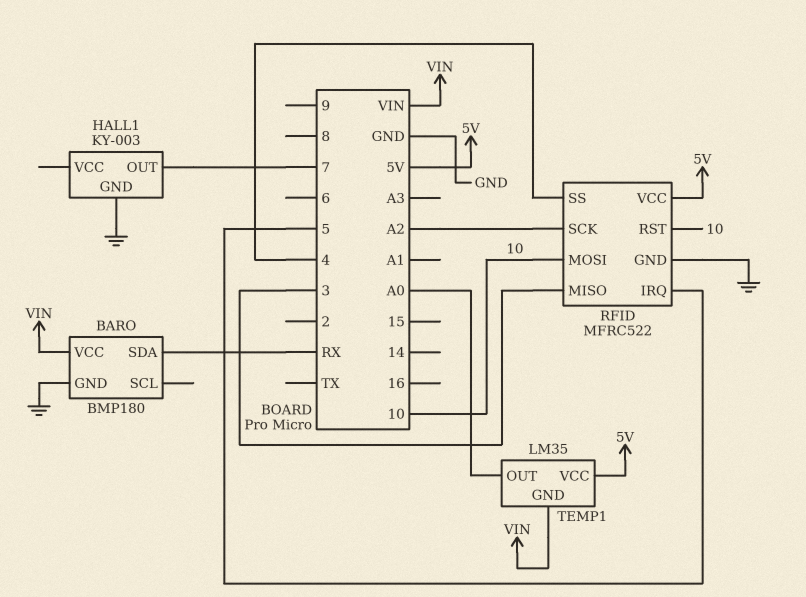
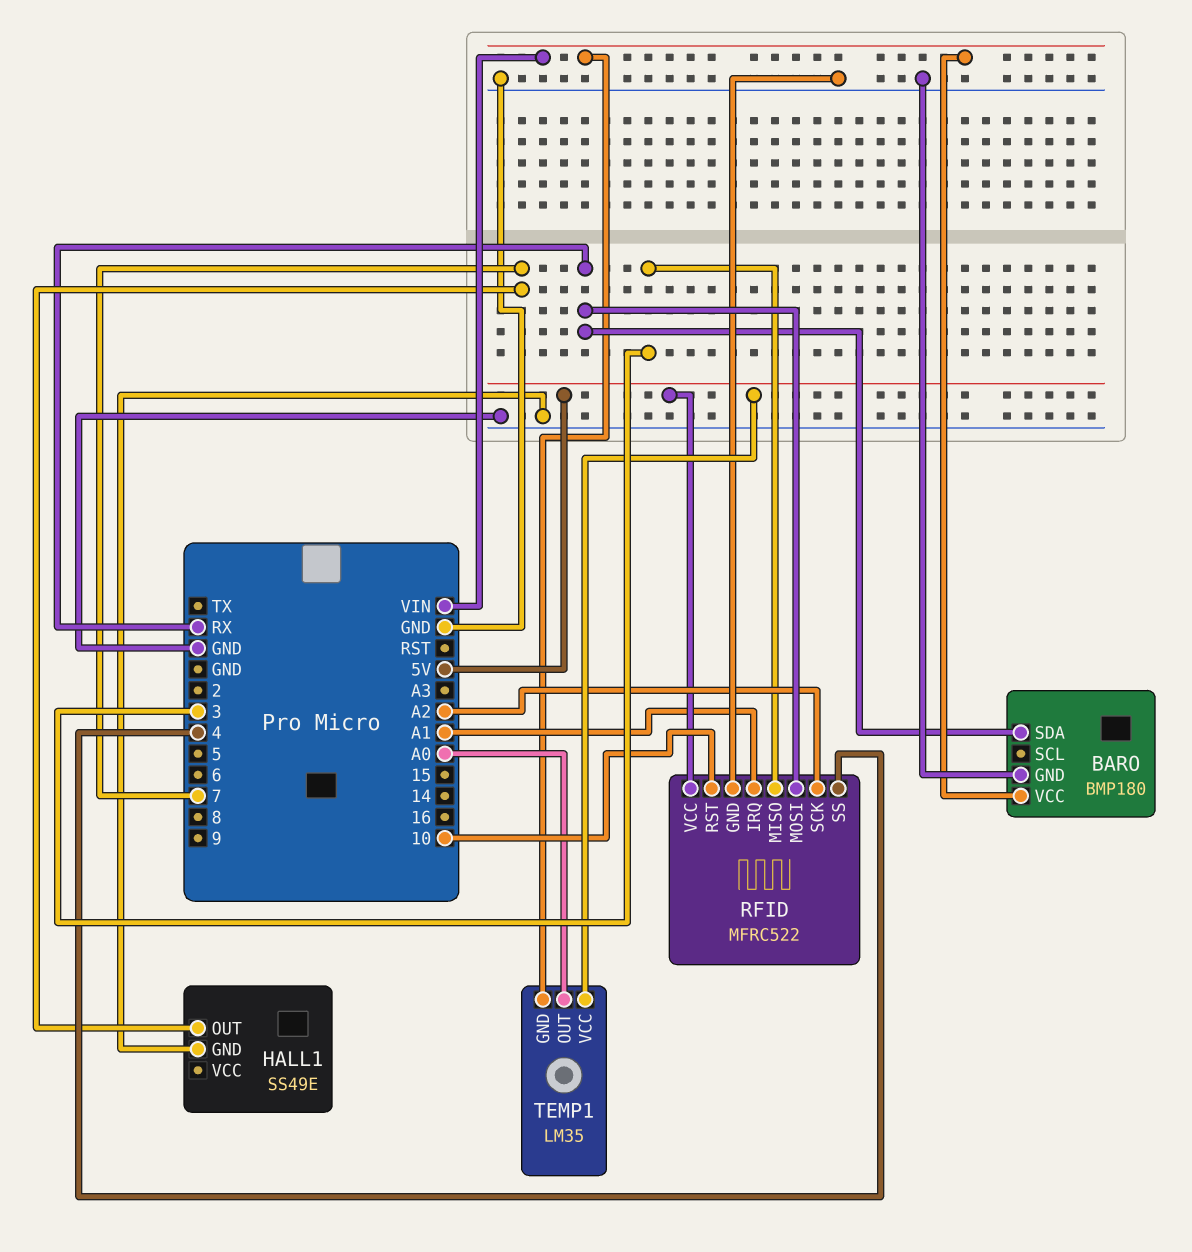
HALL1: KY-003 -> SS49E
RFID pin IRQ: 5 -> A1
RFID pin MOSI: 10 -> RX

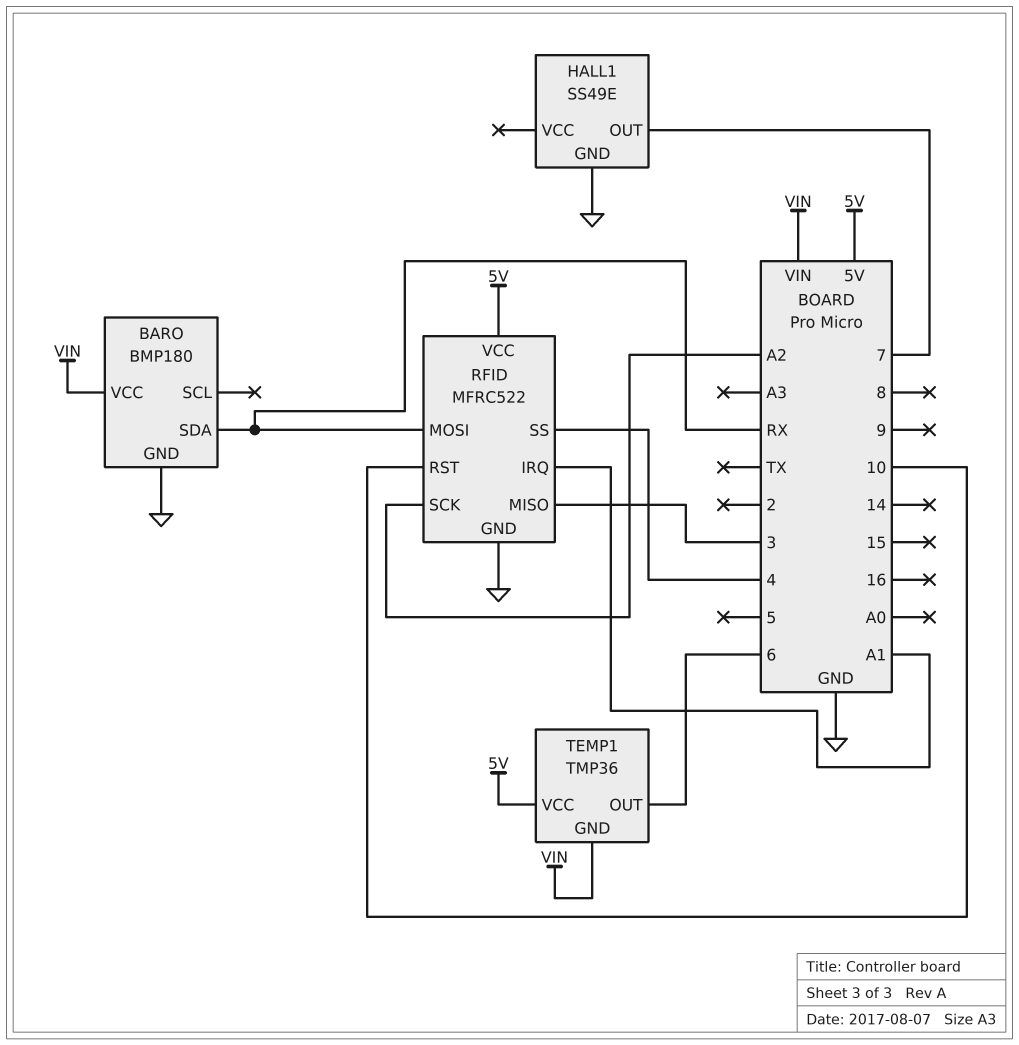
TEMP1: LM35 -> TMP36
TEMP1 pin OUT: A0 -> 6

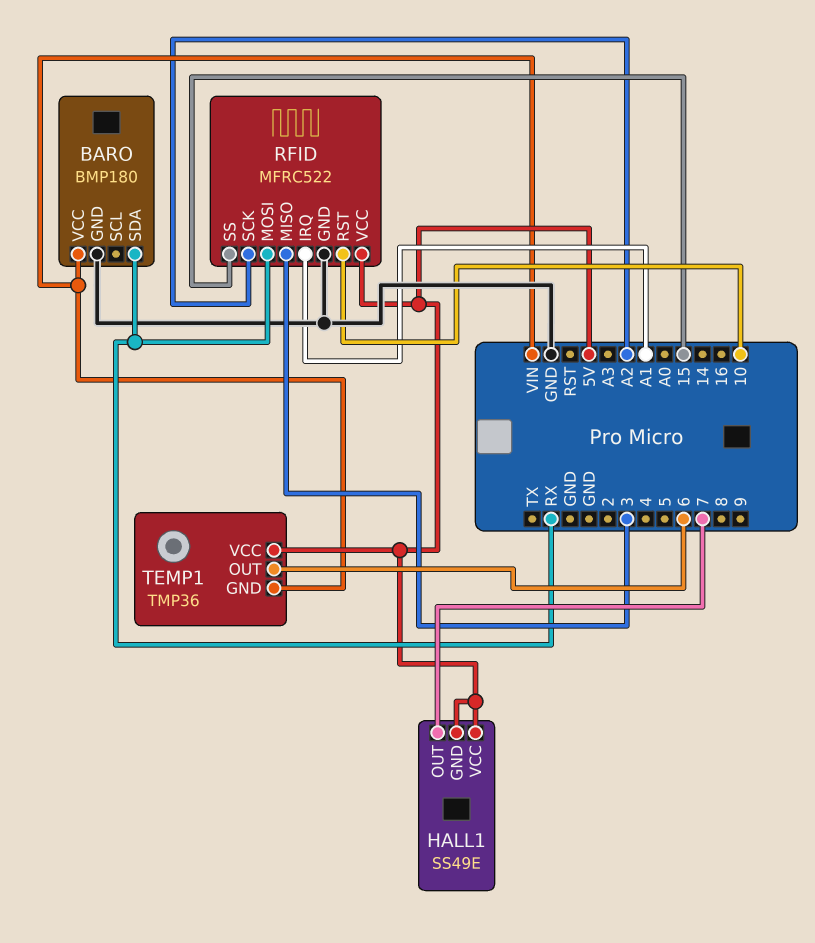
HALL1 pin GND: GND -> 5V
HALL1 pin VCC: none -> 5V
RFID pin SS: 4 -> 15

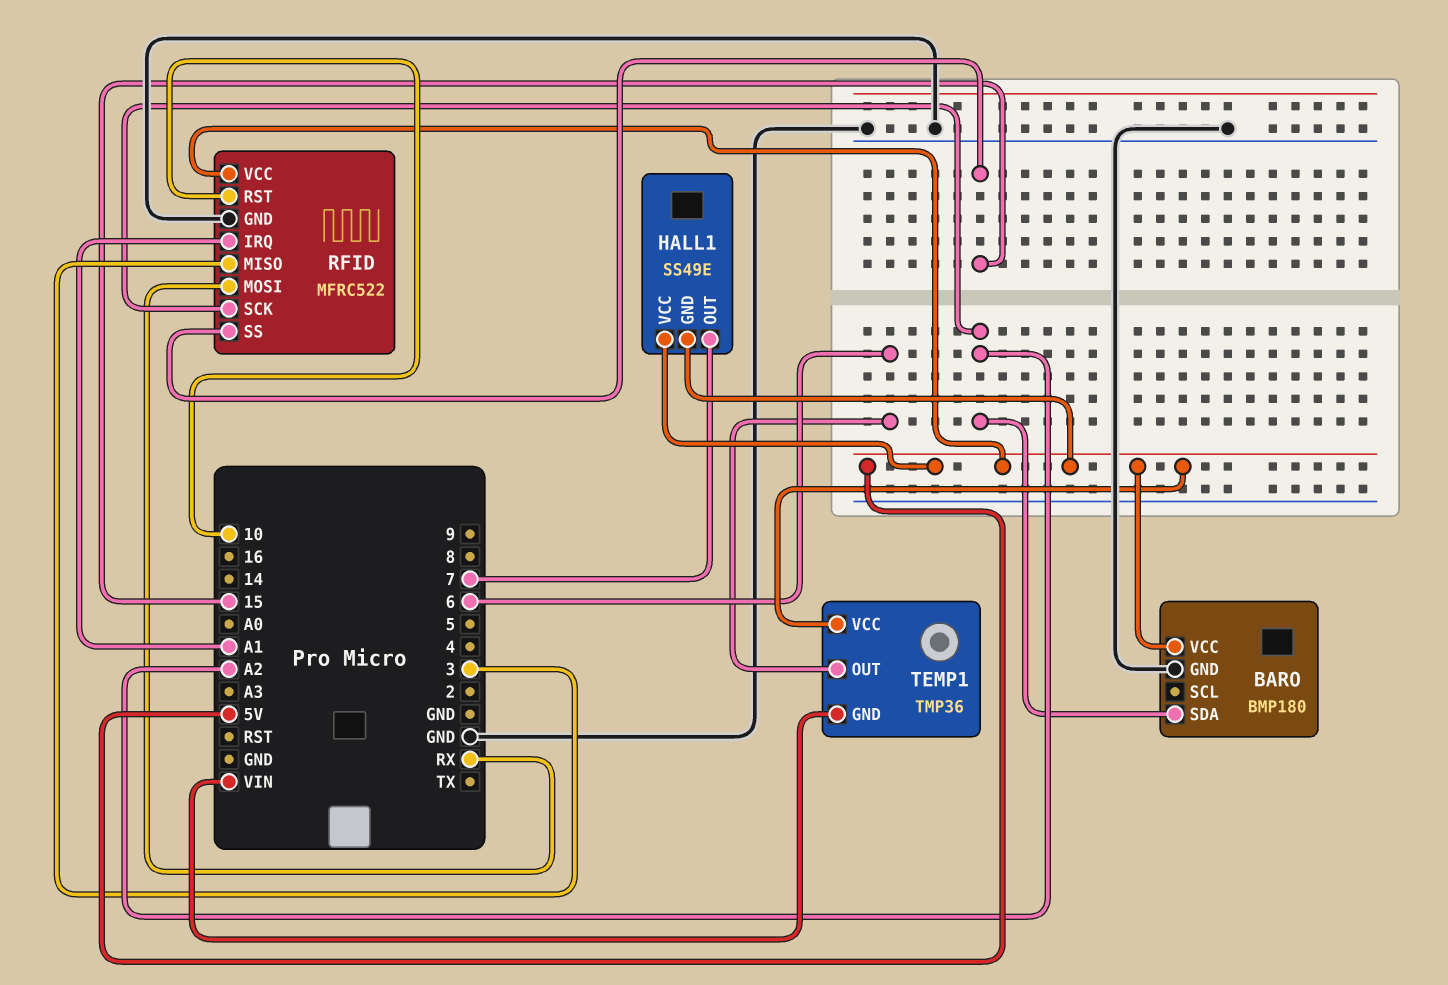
BARO pin SDA: RX -> A2
BARO pin VCC: VIN -> 5V

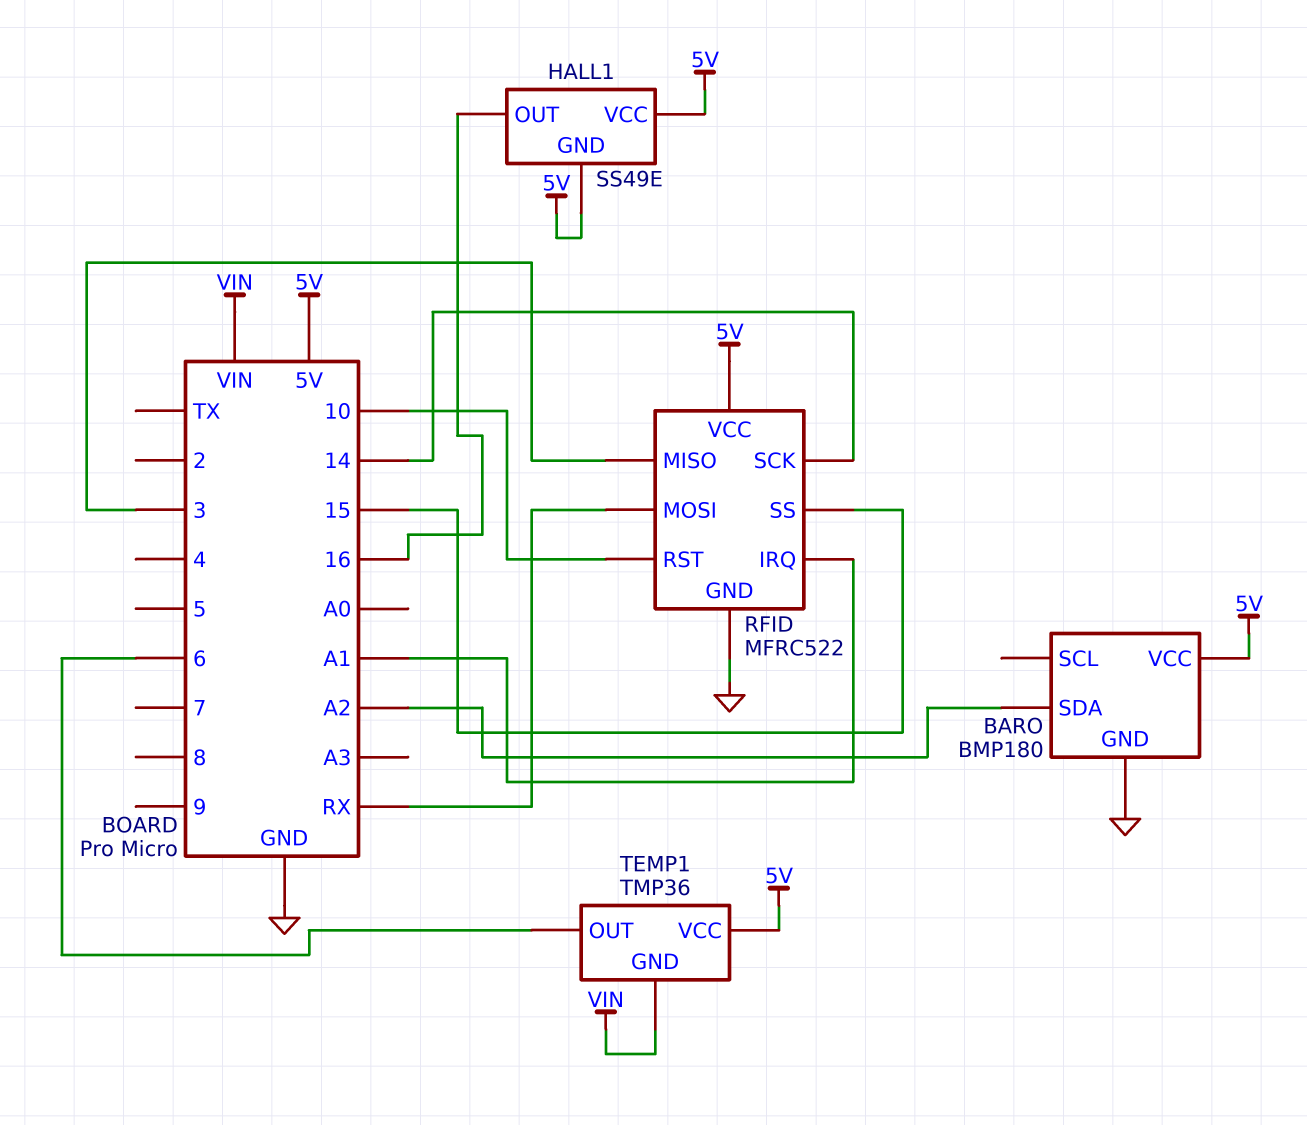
HALL1 pin OUT: 7 -> 16
RFID pin SCK: A2 -> 14

